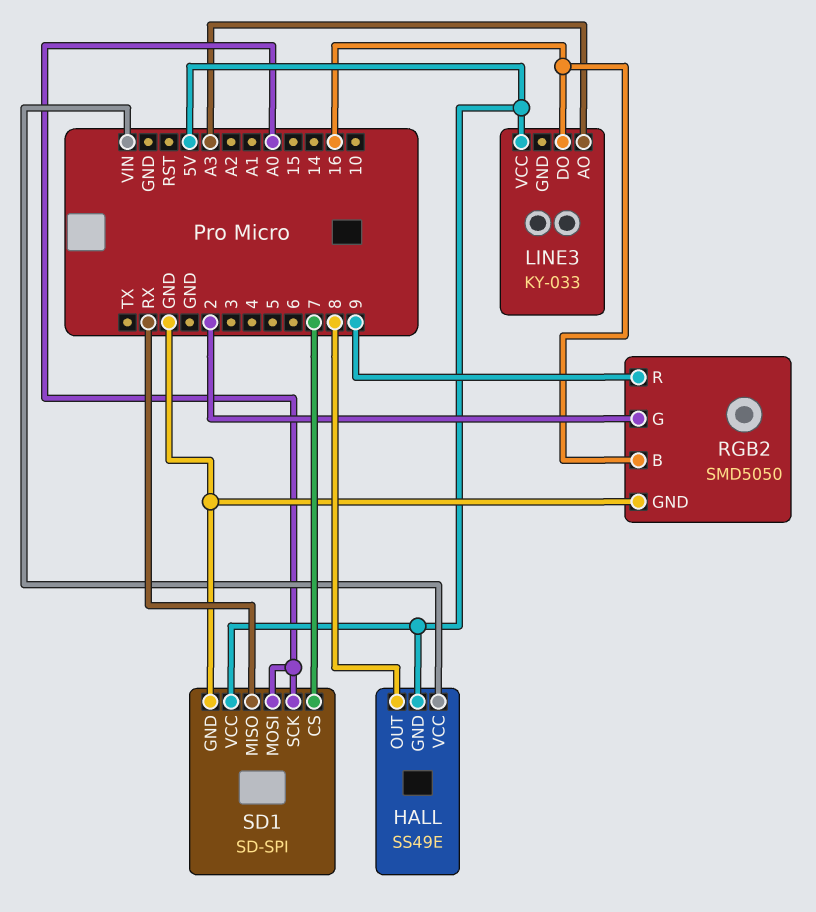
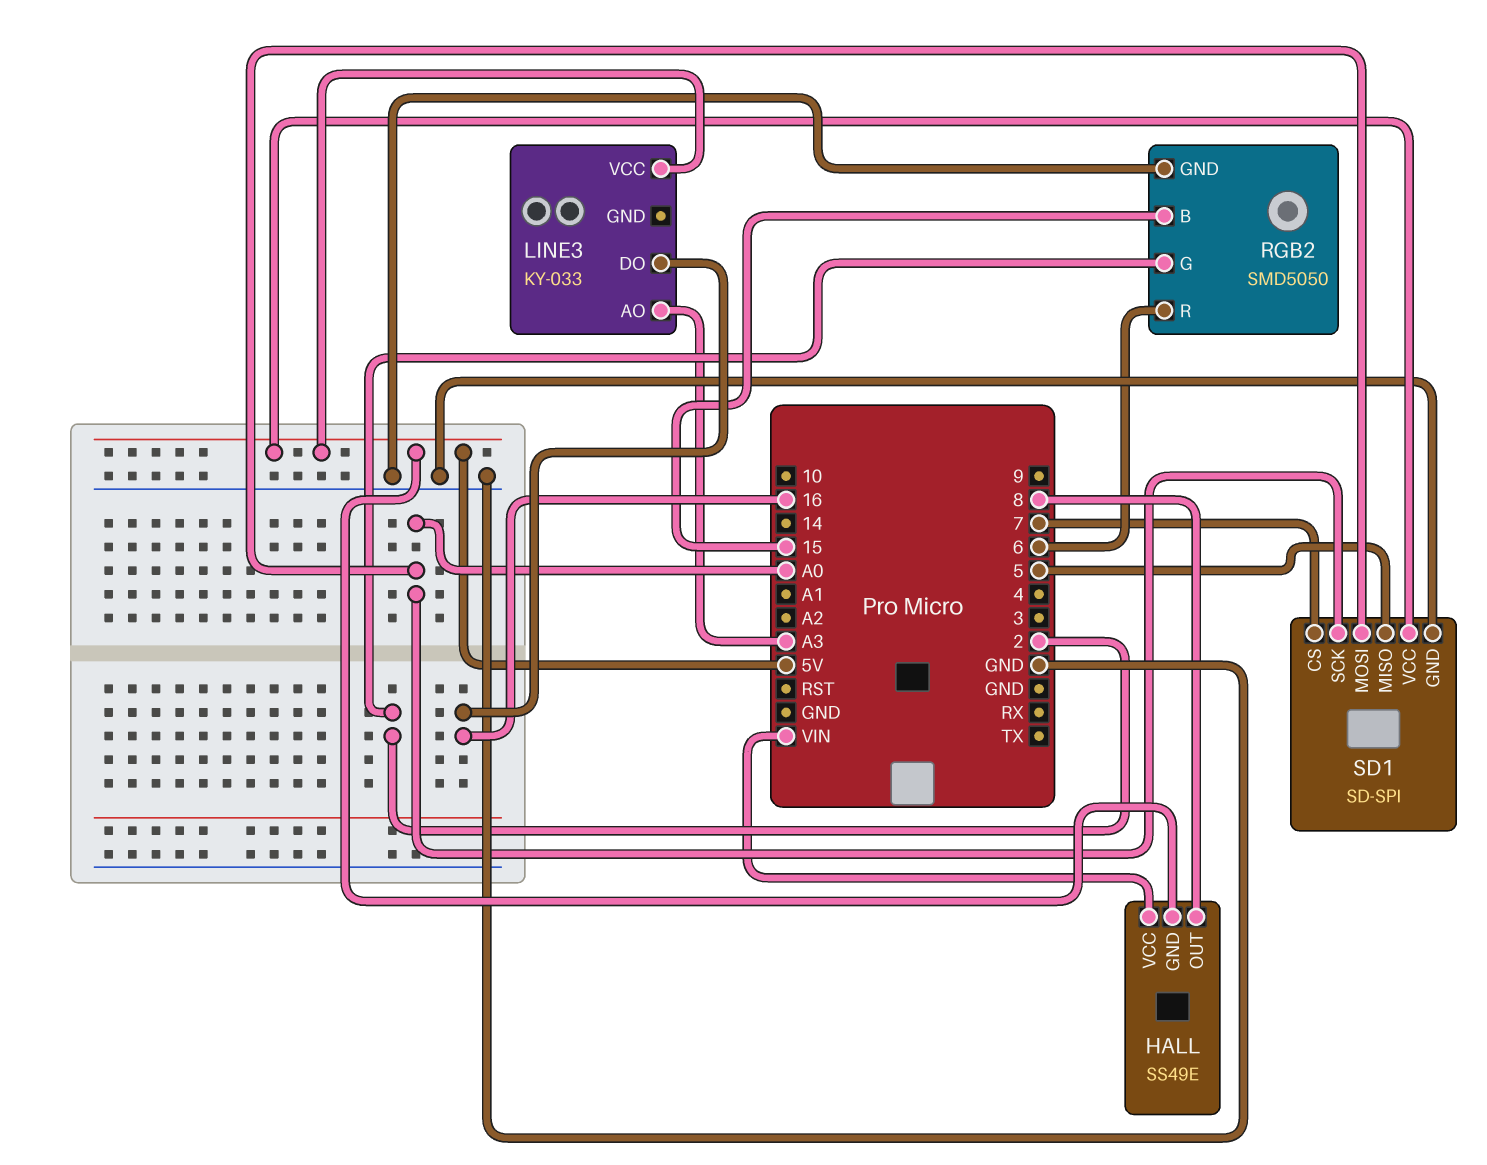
RGB2 pin B: 16 -> 15
RGB2 pin R: 9 -> 6
SD1 pin MISO: RX -> 5

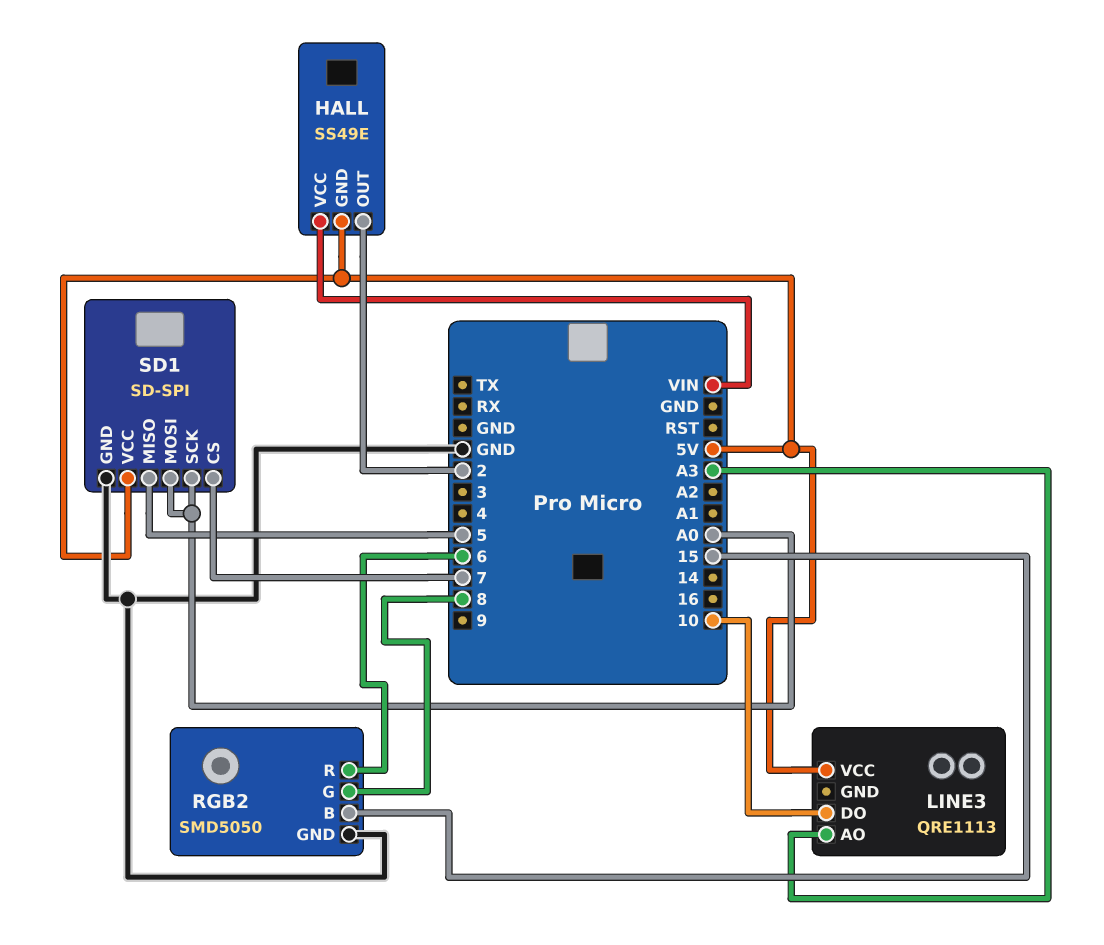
HALL pin OUT: 8 -> 2
LINE3: KY-033 -> QRE1113
LINE3 pin DO: 16 -> 10
RGB2 pin G: 2 -> 8

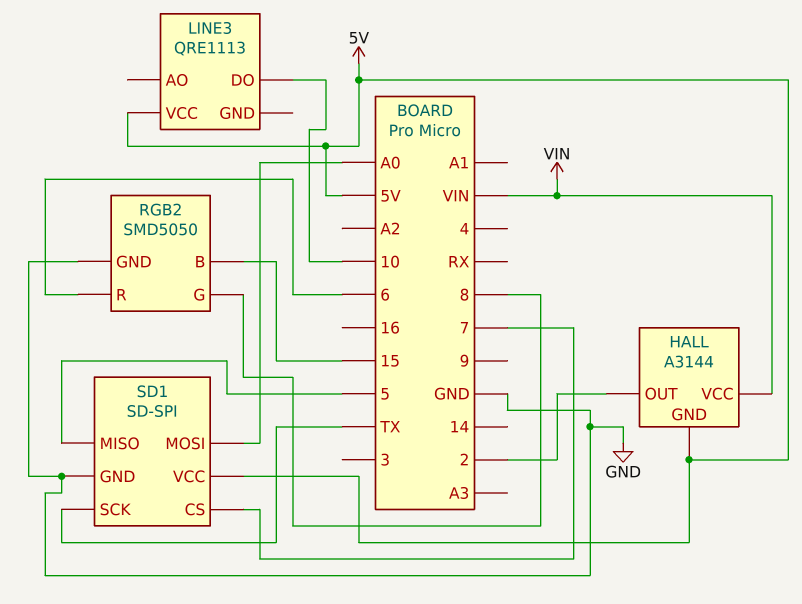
HALL: SS49E -> A3144
LINE3 pin AO: A3 -> none
SD1 pin SCK: A0 -> TX

